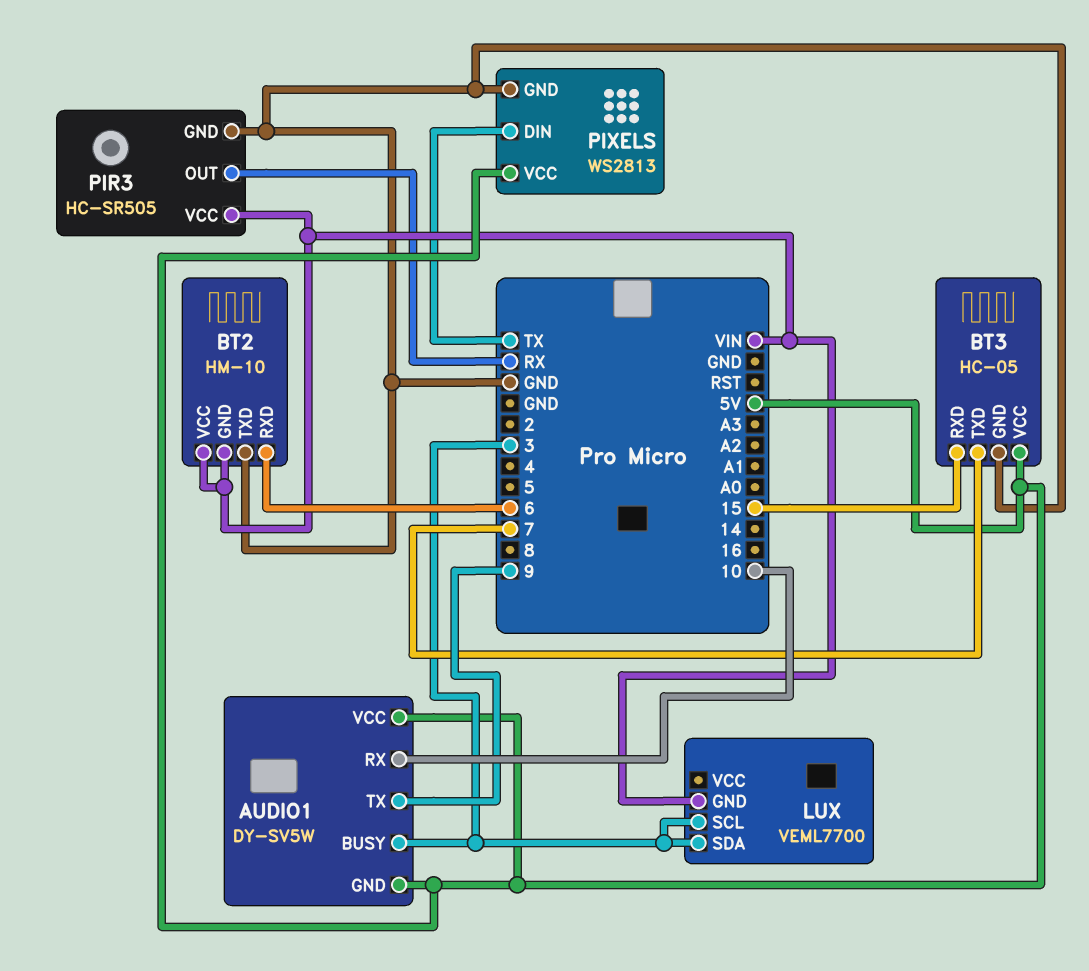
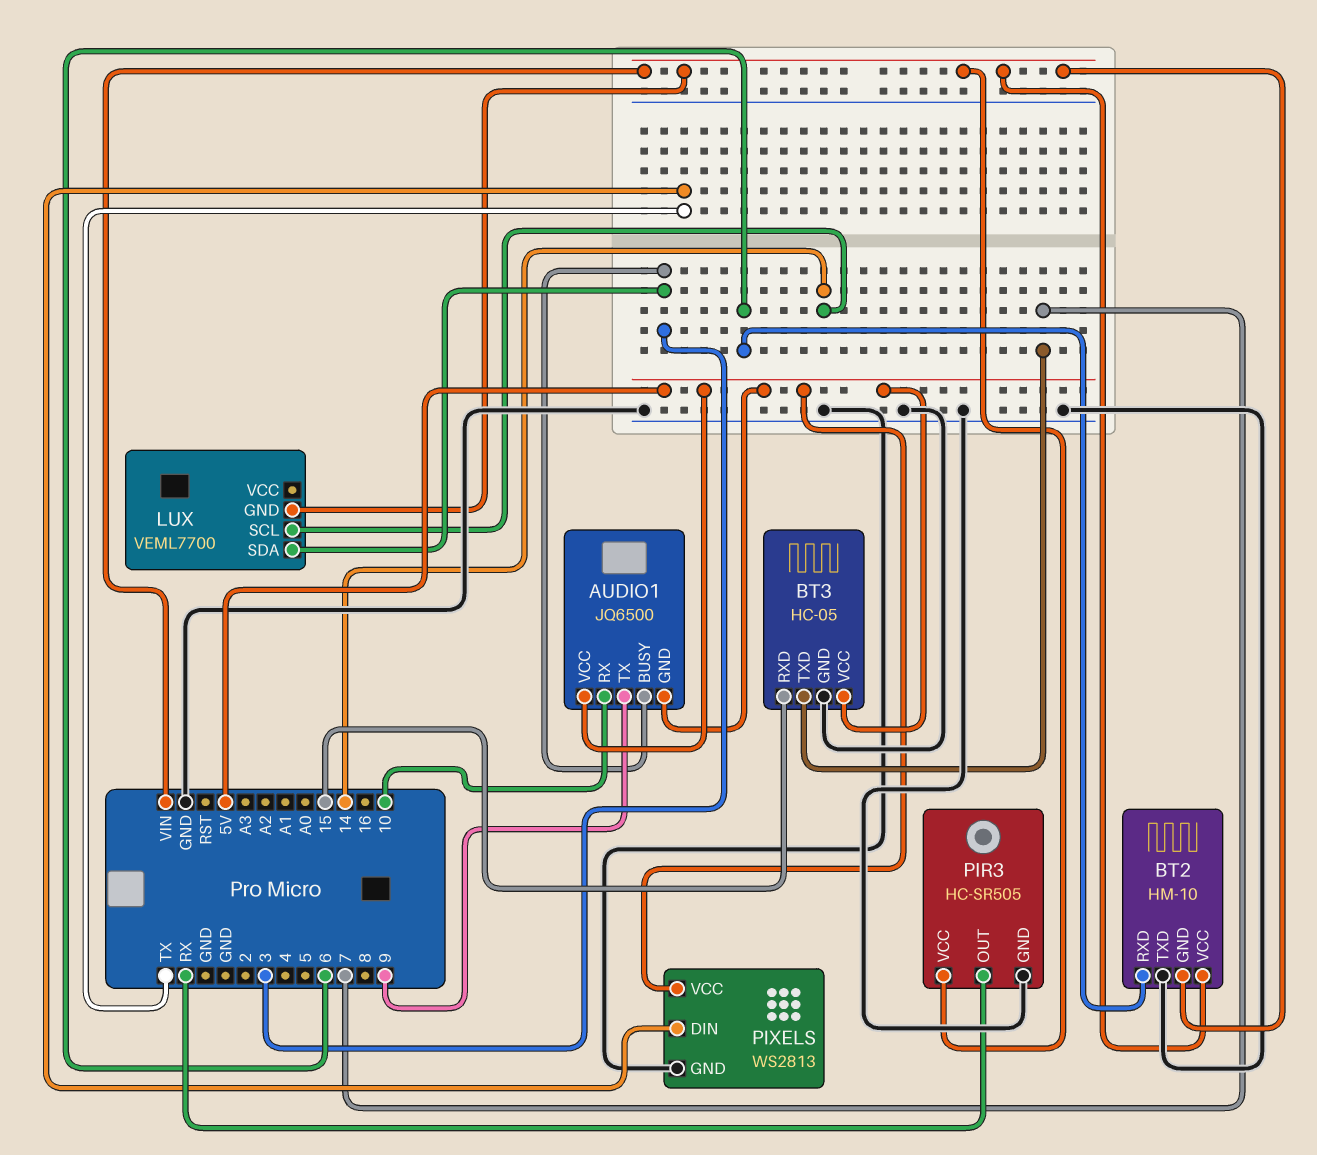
AUDIO1: DY-SV5W -> JQ6500
LUX pin SCL: 3 -> 14

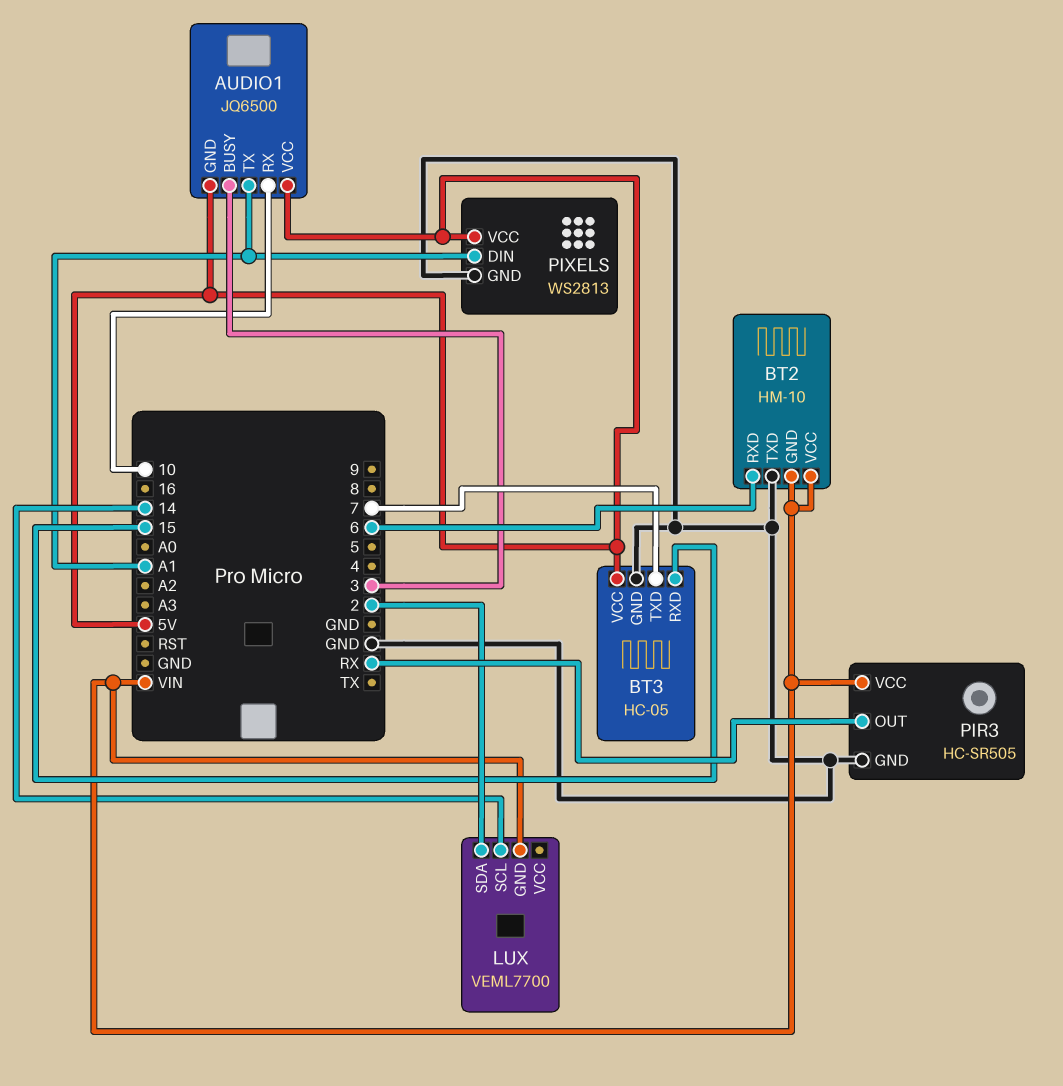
AUDIO1 pin TX: 9 -> A1
LUX pin SDA: 3 -> 2
PIXELS pin DIN: TX -> A1

